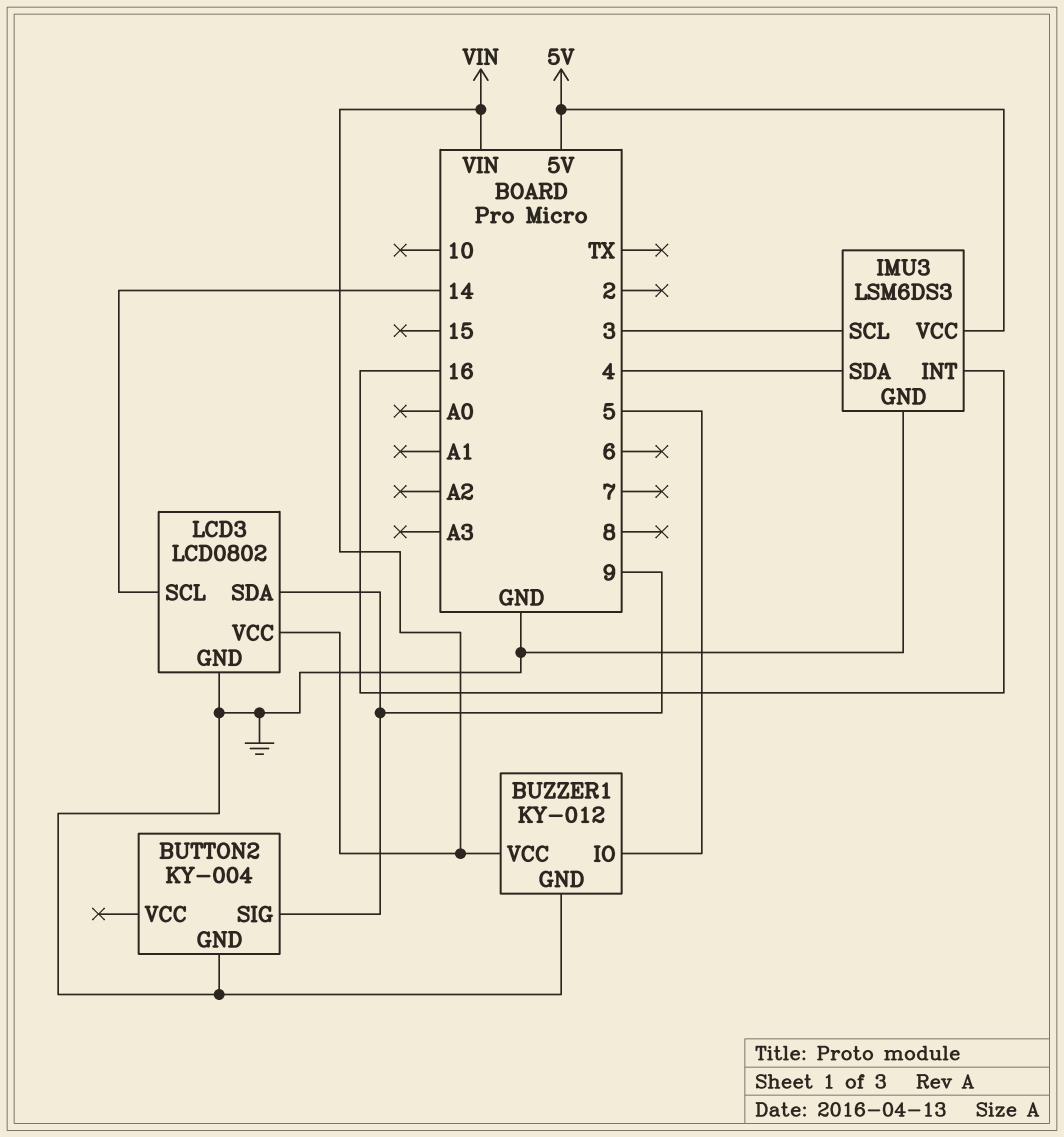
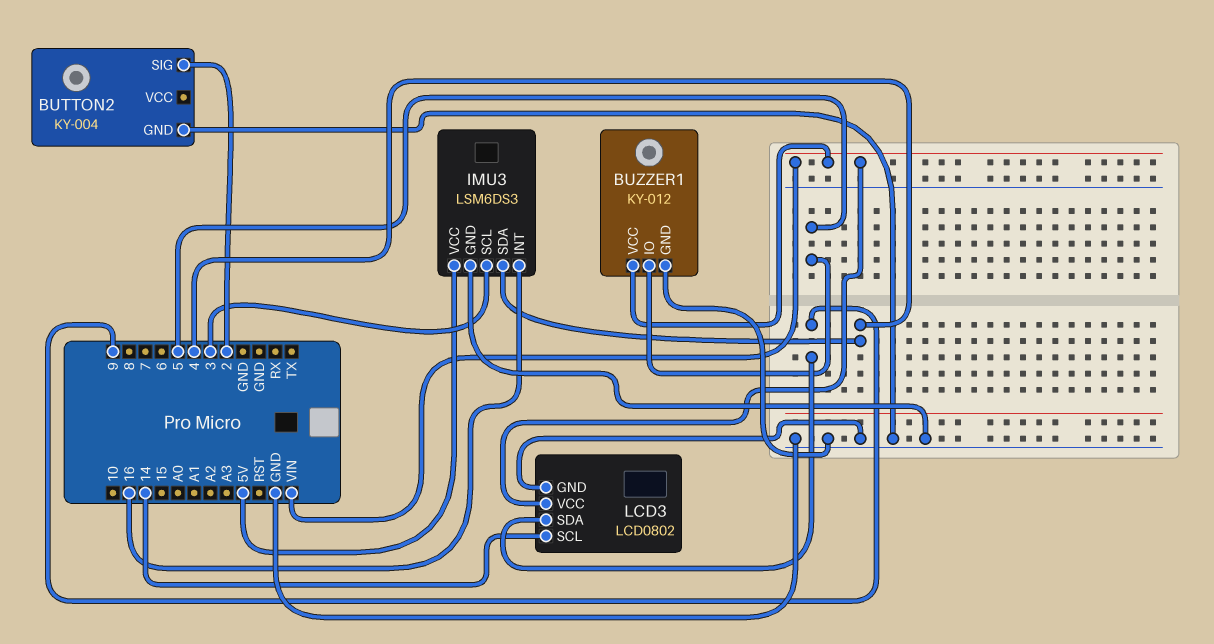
BUTTON2 pin SIG: 9 -> 2

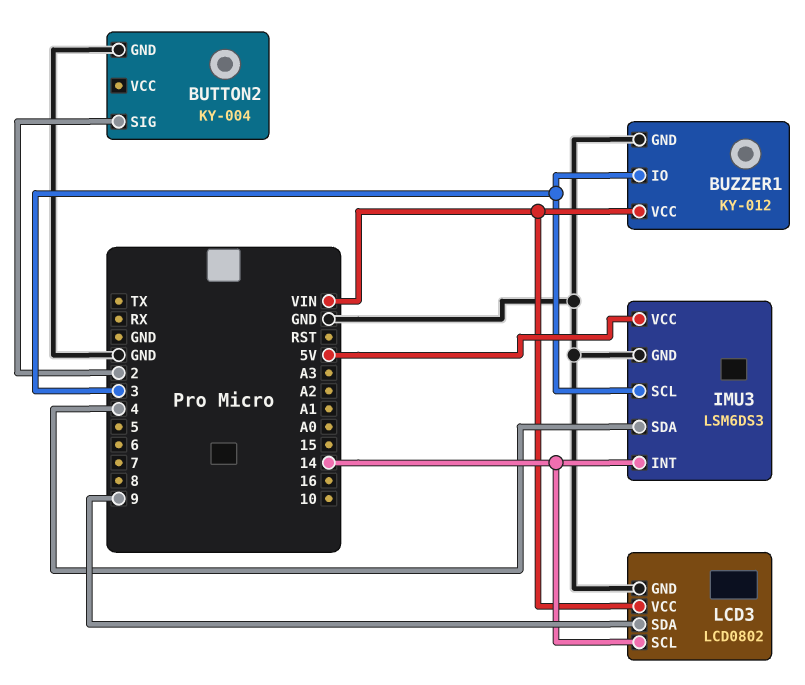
BUZZER1 pin IO: 5 -> 3
IMU3 pin INT: 16 -> 14

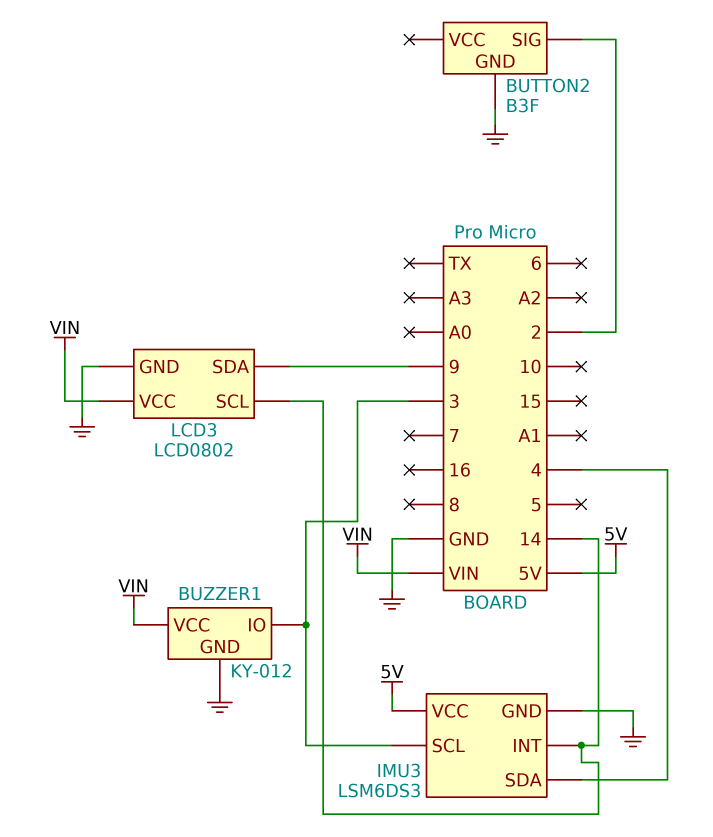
BUTTON2: KY-004 -> B3F

